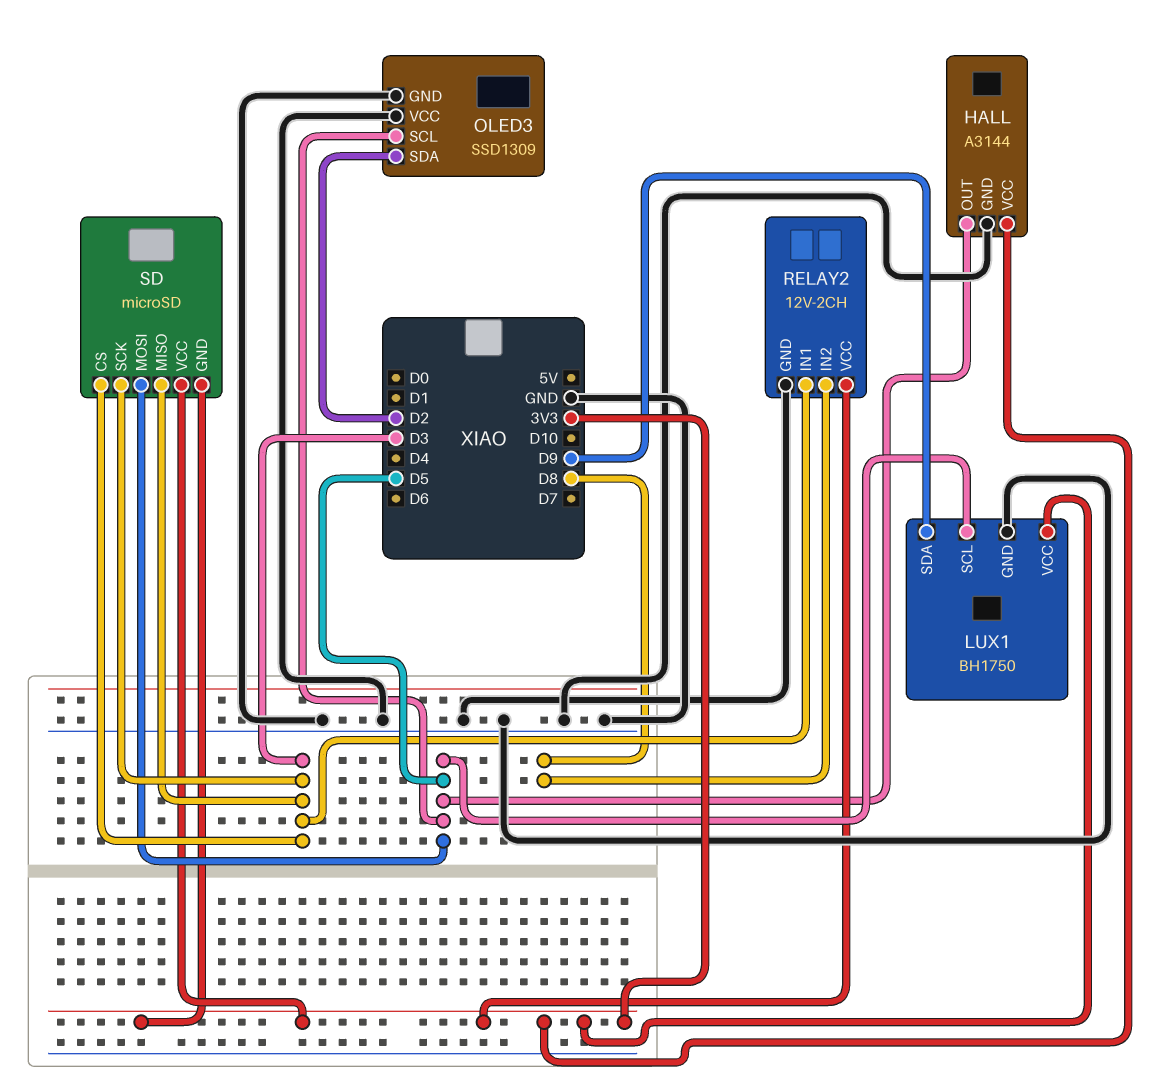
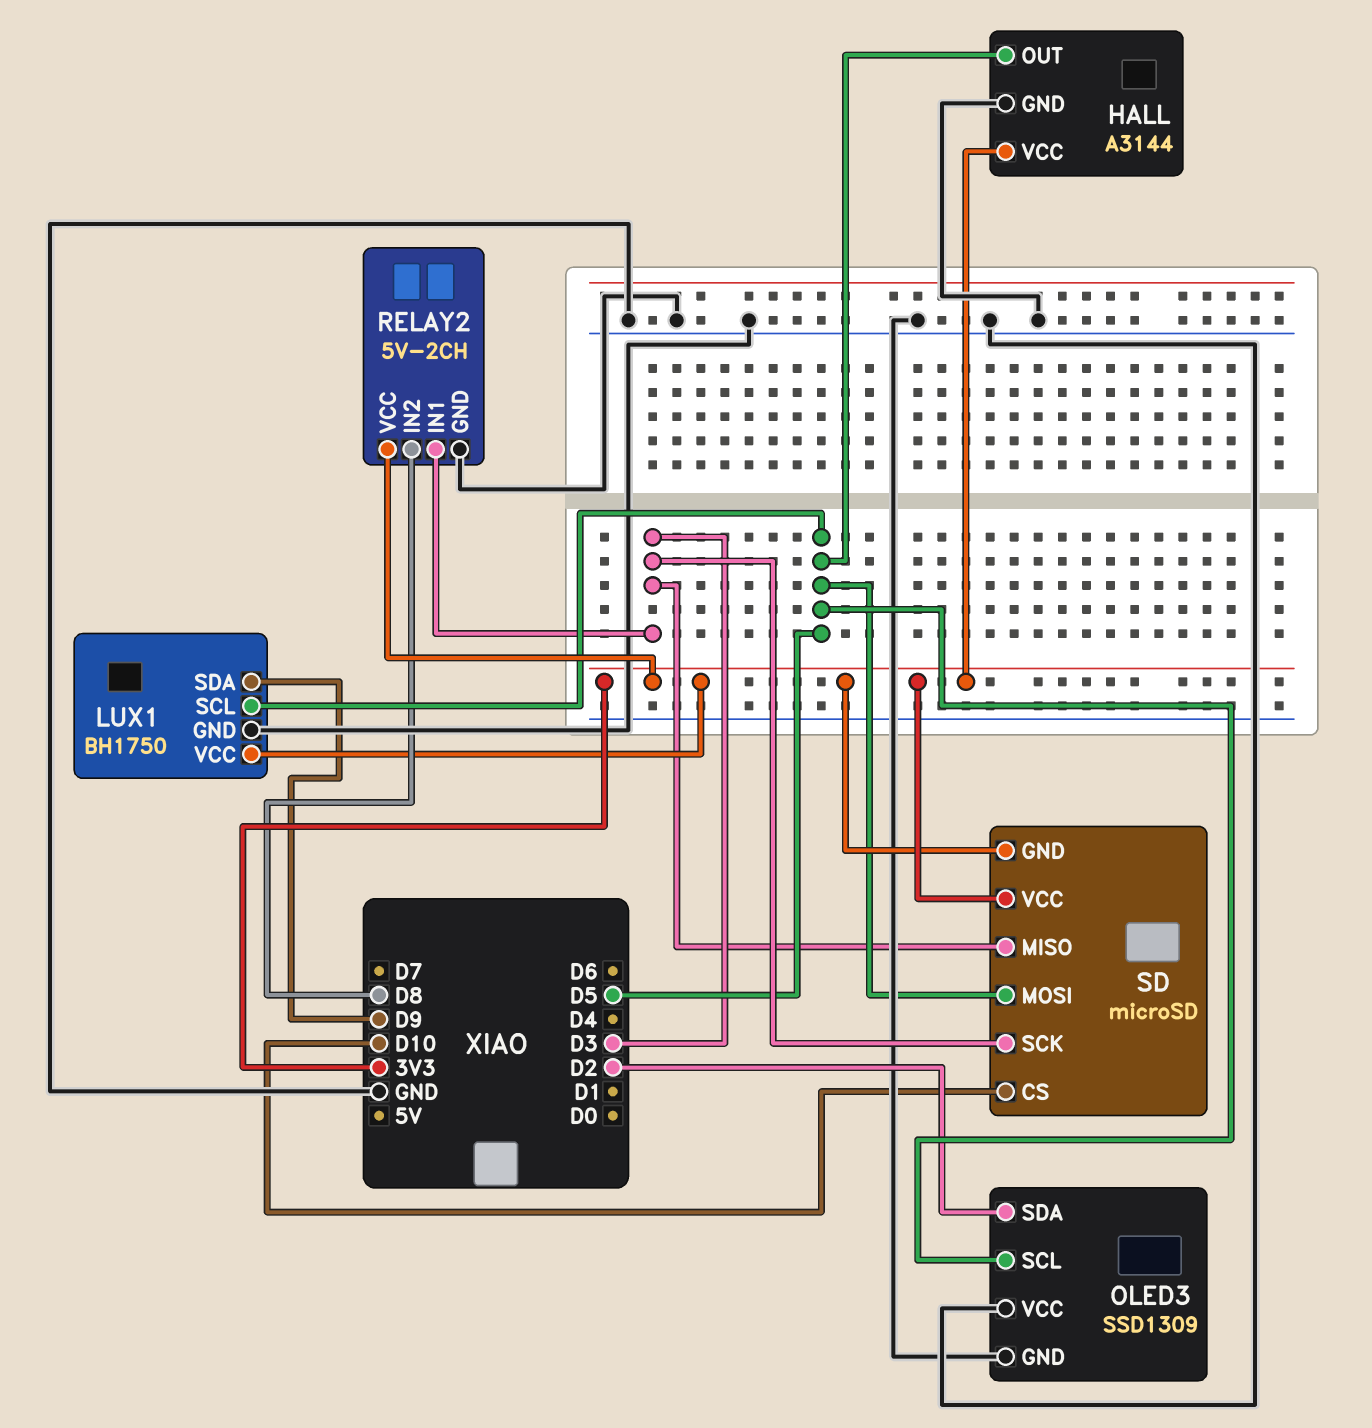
RELAY2: 12V-2CH -> 5V-2CH
SD pin CS: D3 -> D10

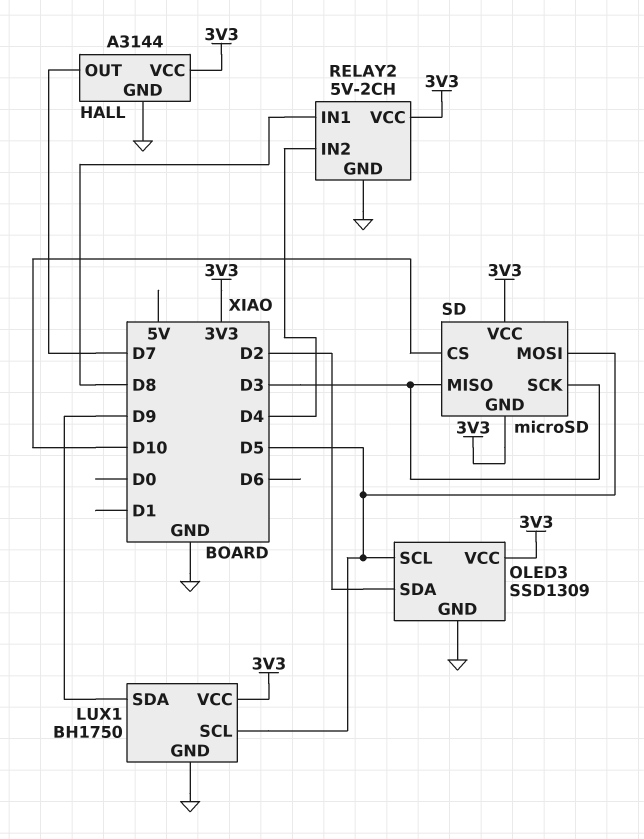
HALL pin OUT: D5 -> D7
OLED3 pin VCC: GND -> 3V3
RELAY2 pin IN1: D3 -> D8
RELAY2 pin IN2: D8 -> D4

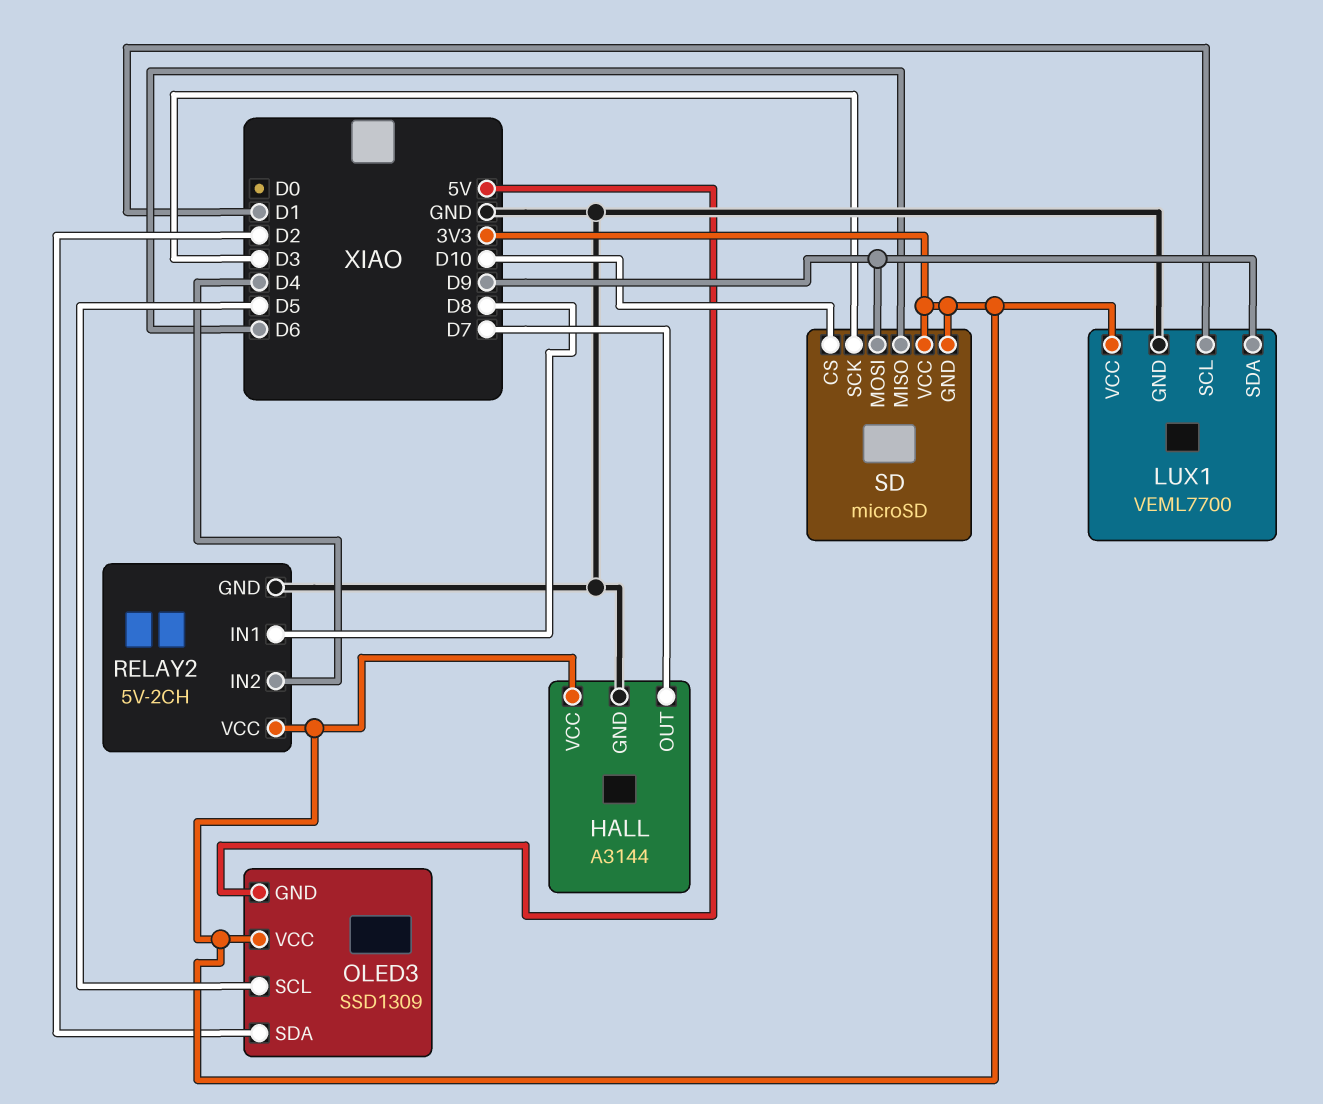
LUX1: BH1750 -> VEML7700
LUX1 pin SCL: D5 -> D1
OLED3 pin GND: GND -> 5V
SD pin MISO: D3 -> D6
SD pin MOSI: D5 -> D9

